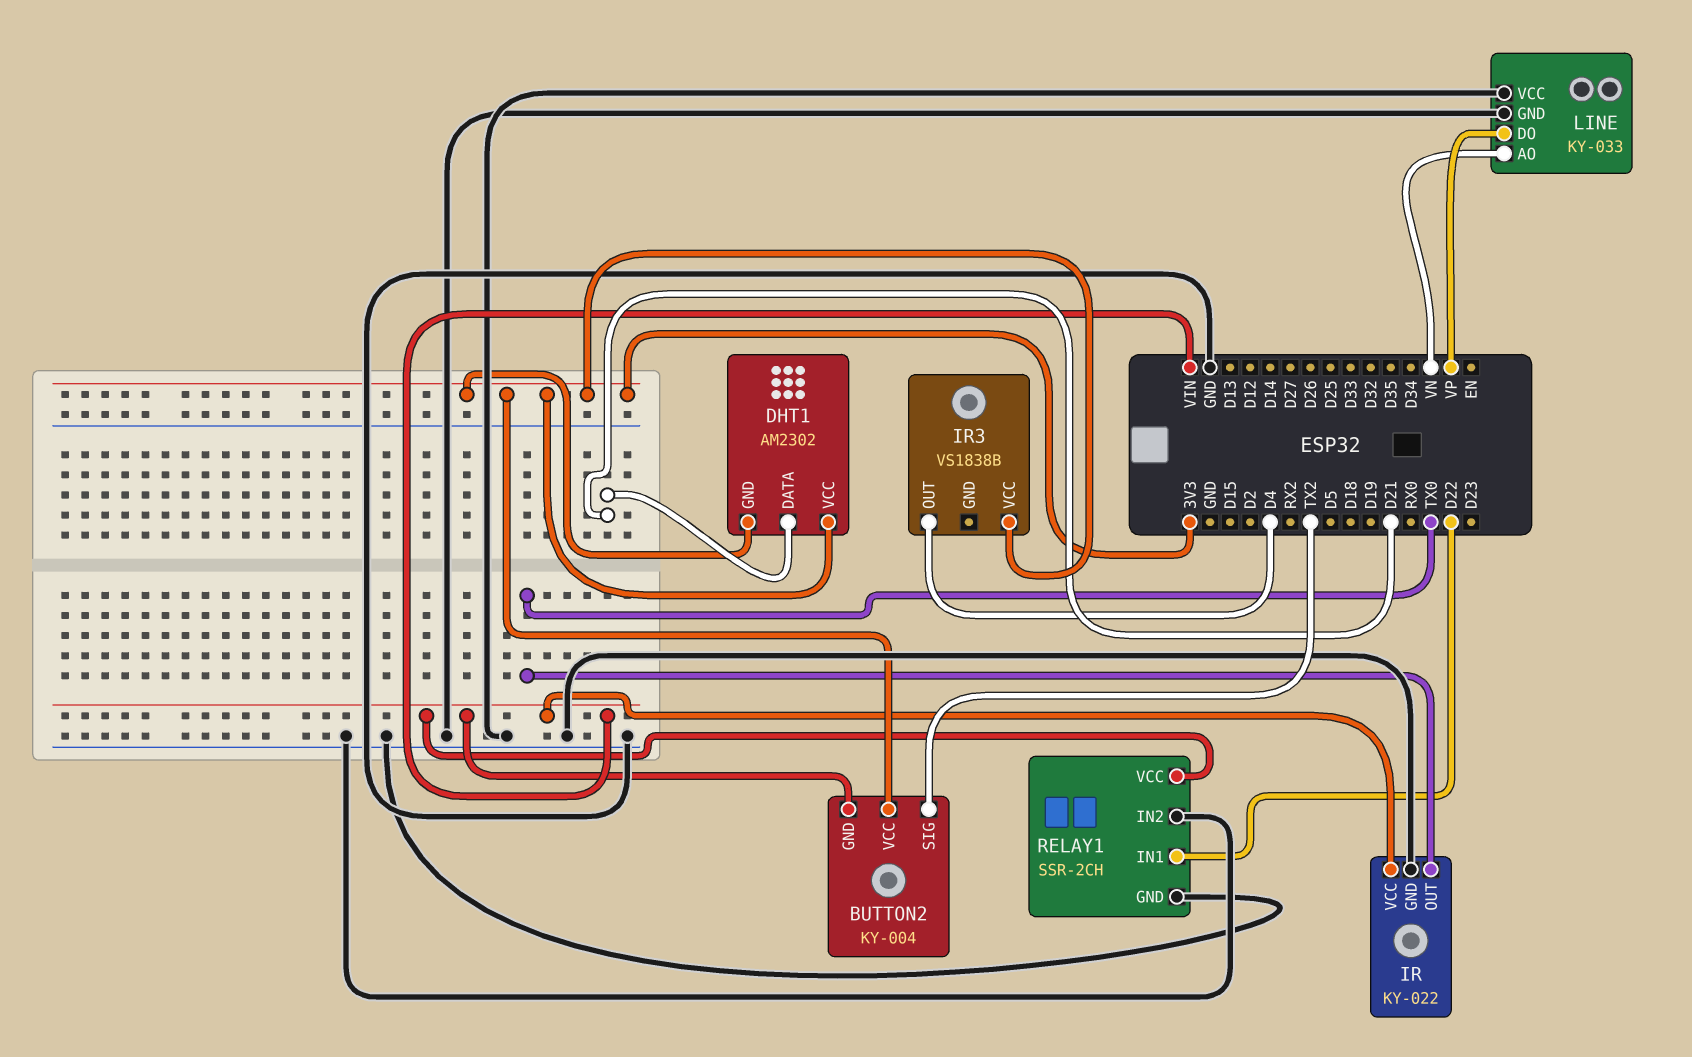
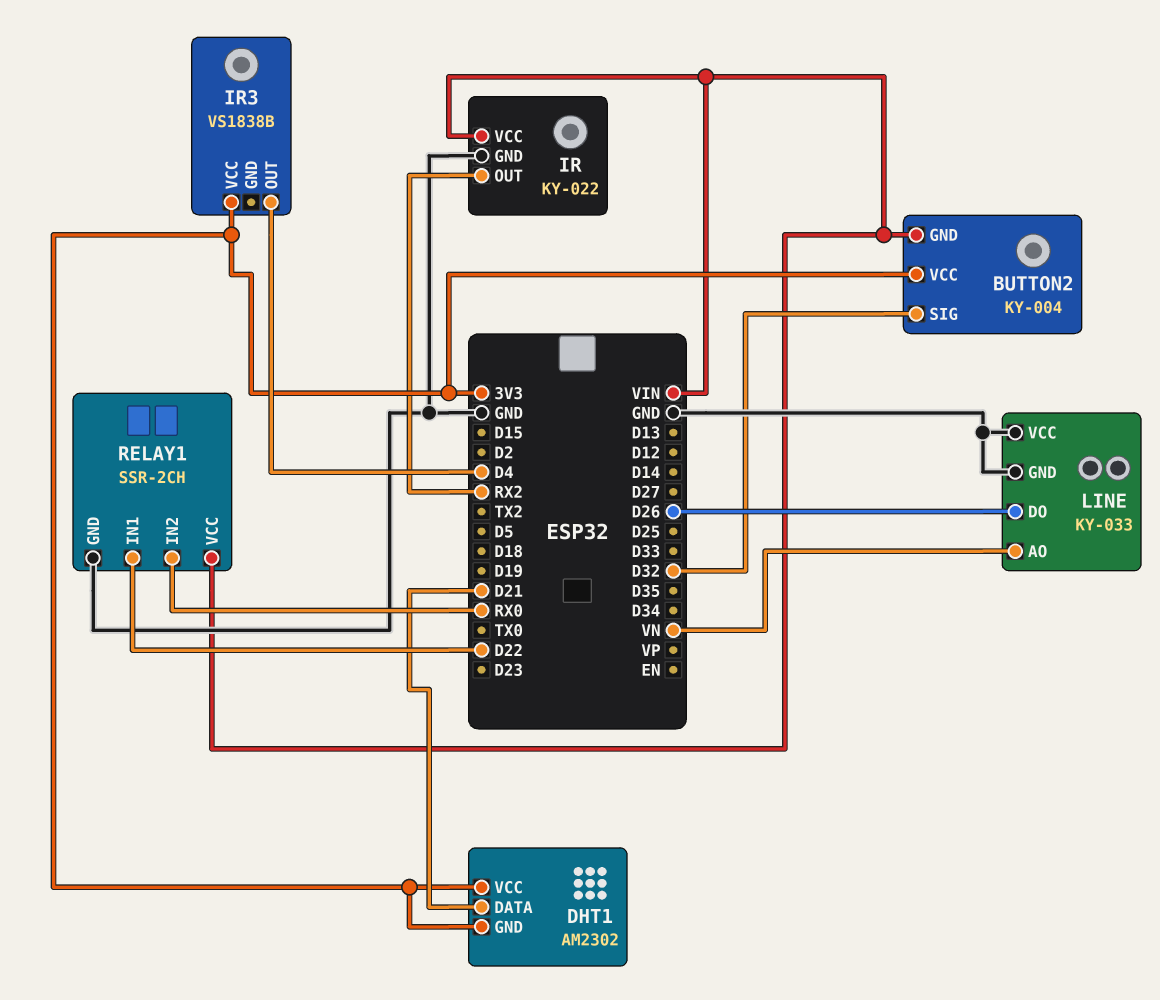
BUTTON2 pin SIG: TX2 -> D32
IR pin OUT: TX0 -> RX2
LINE pin DO: VP -> D26
RELAY1 pin IN2: GND -> RX0

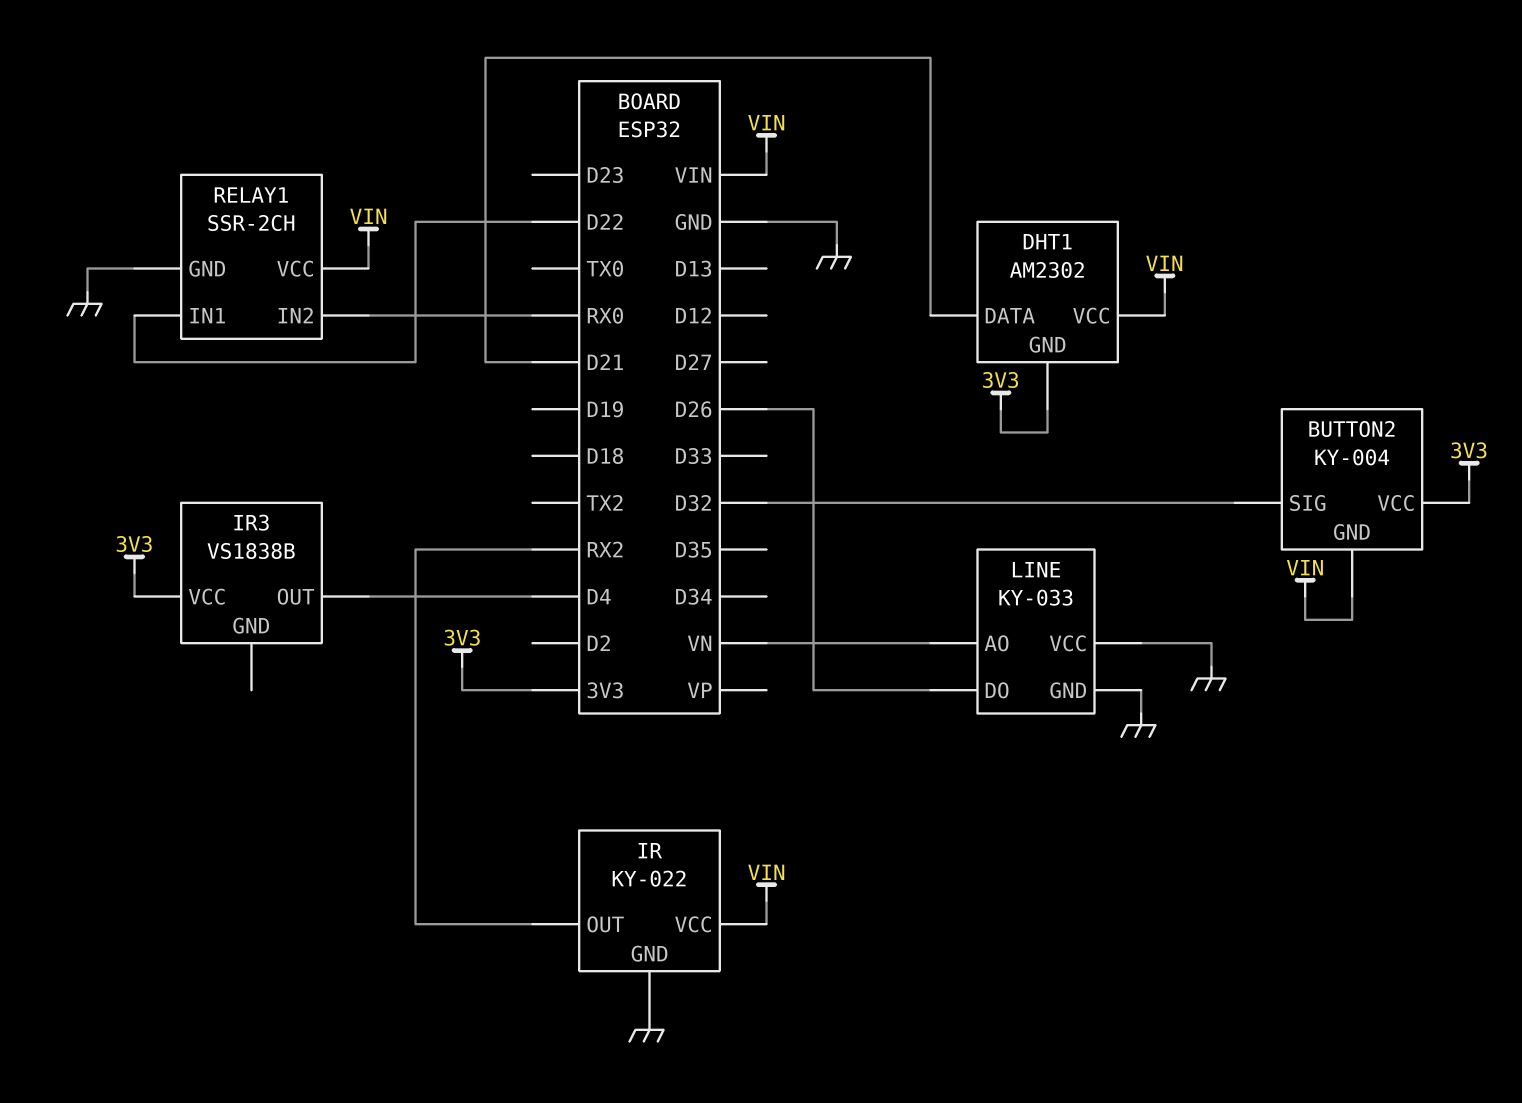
DHT1 pin VCC: 3V3 -> VIN

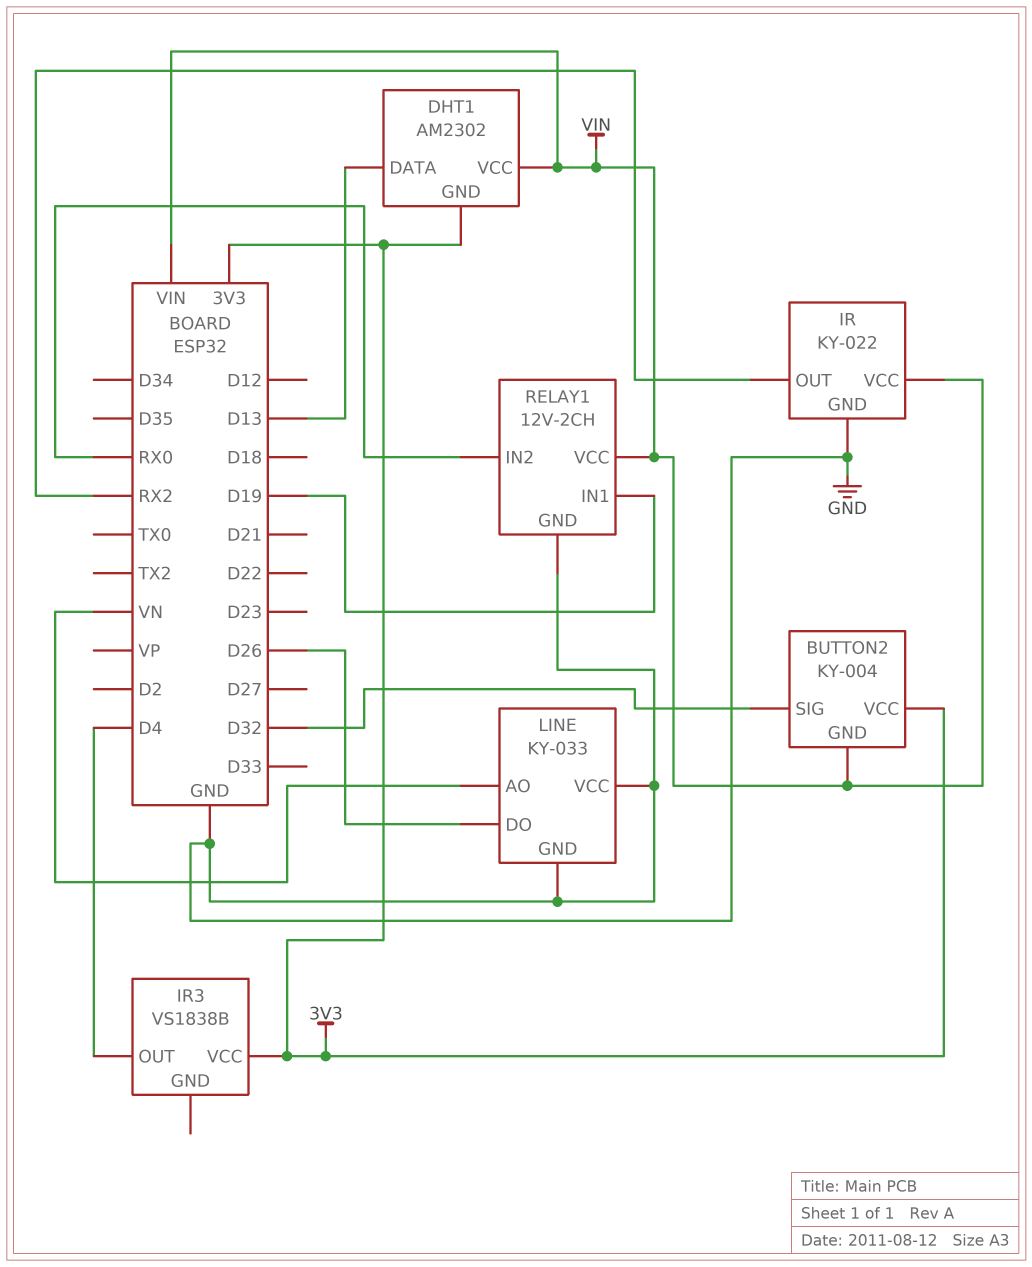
DHT1 pin DATA: D21 -> D13
RELAY1: SSR-2CH -> 12V-2CH
RELAY1 pin IN1: D22 -> D19

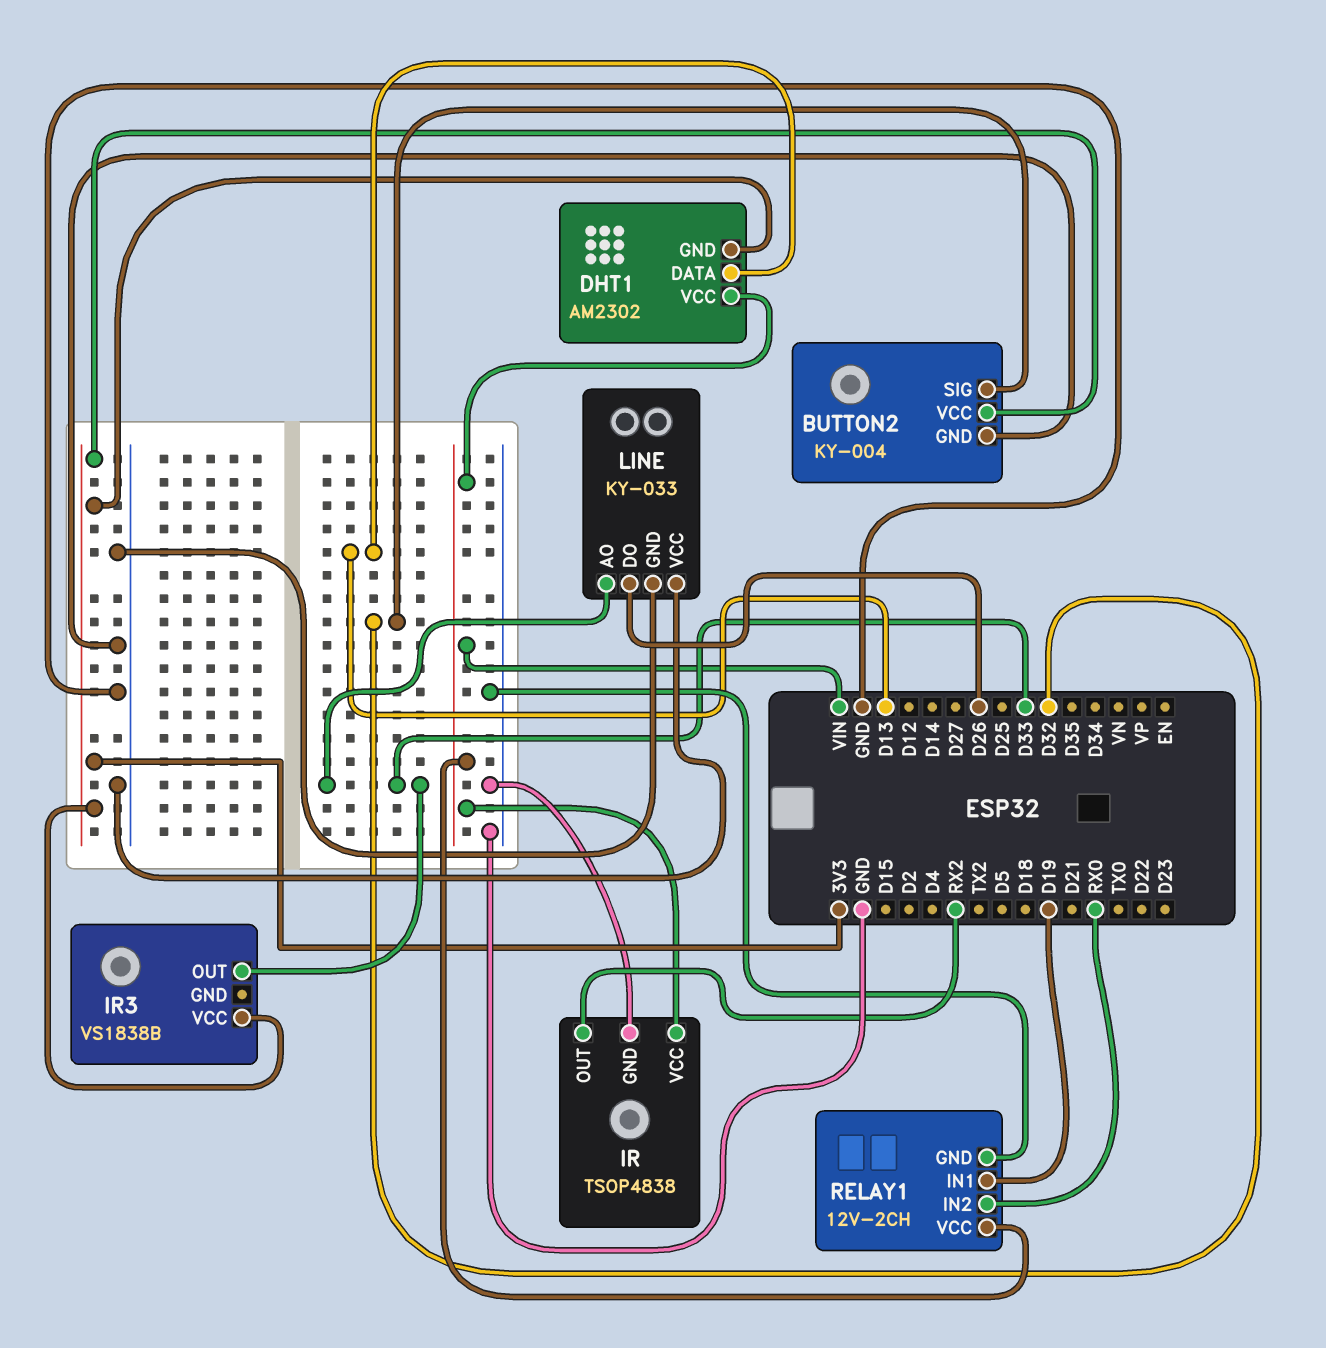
BUTTON2 pin GND: VIN -> GND
IR: KY-022 -> TSOP4838
IR3 pin OUT: D4 -> D33
LINE pin AO: VN -> D33

